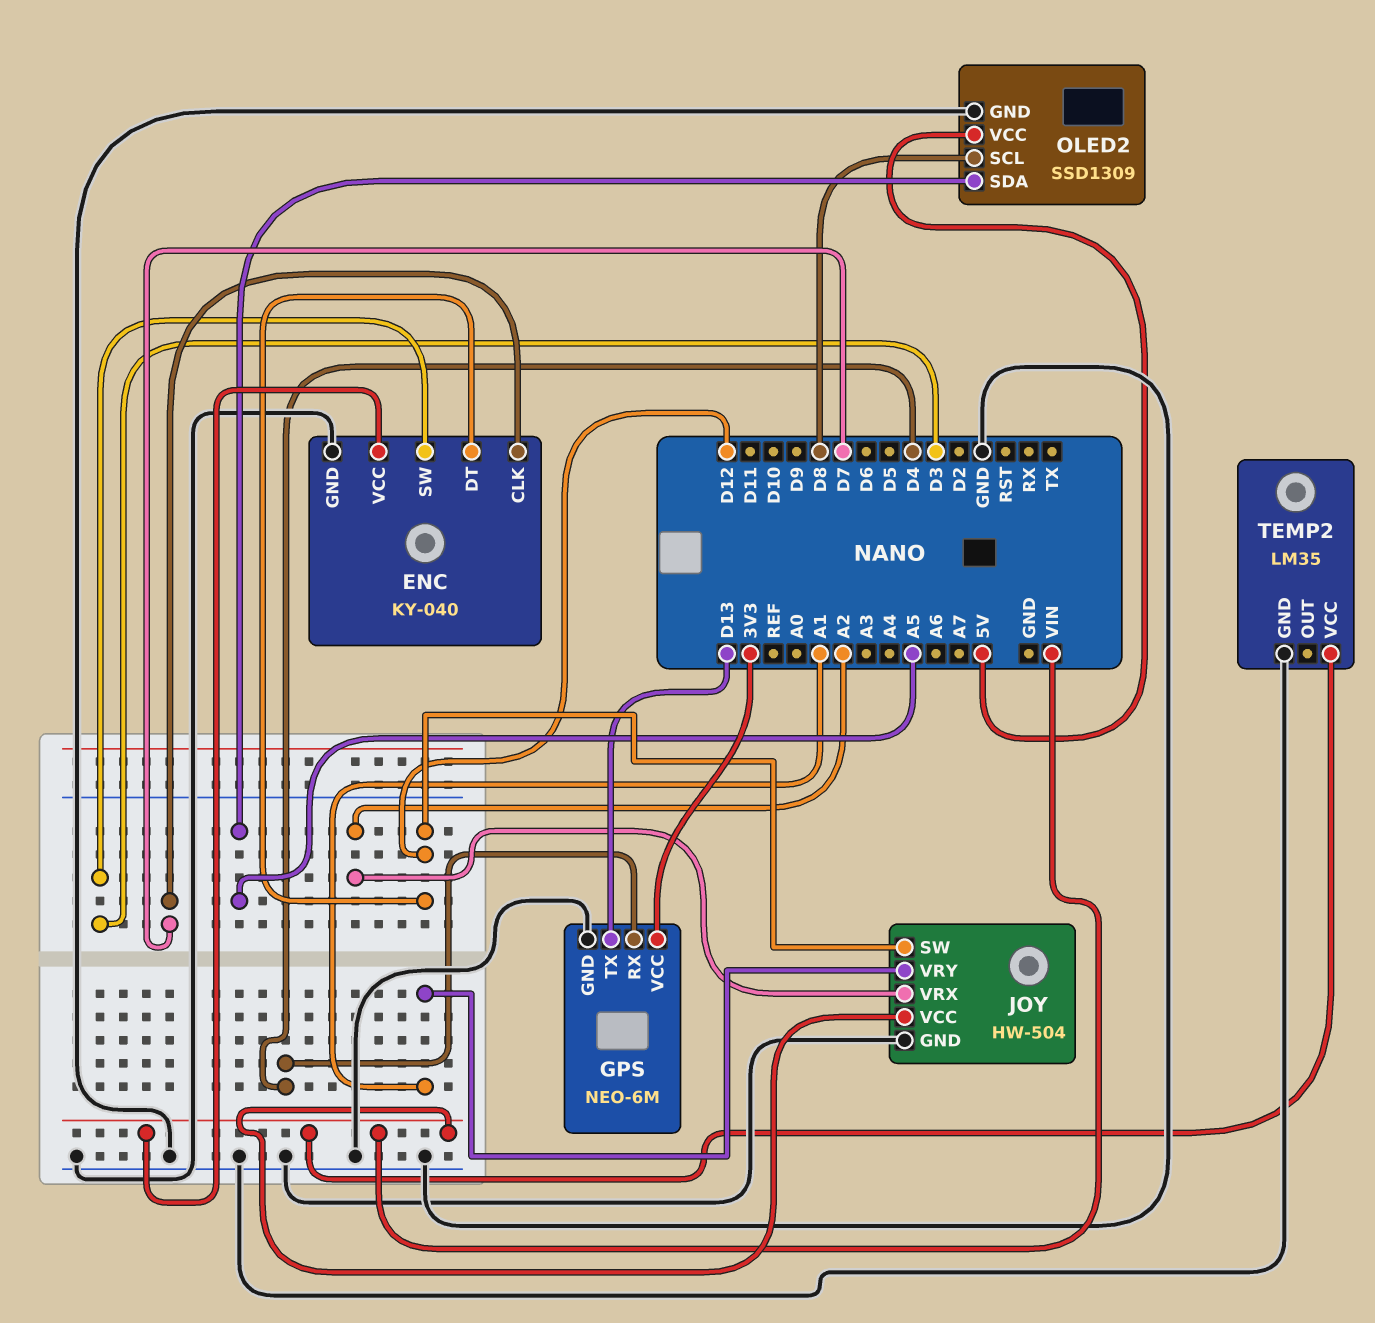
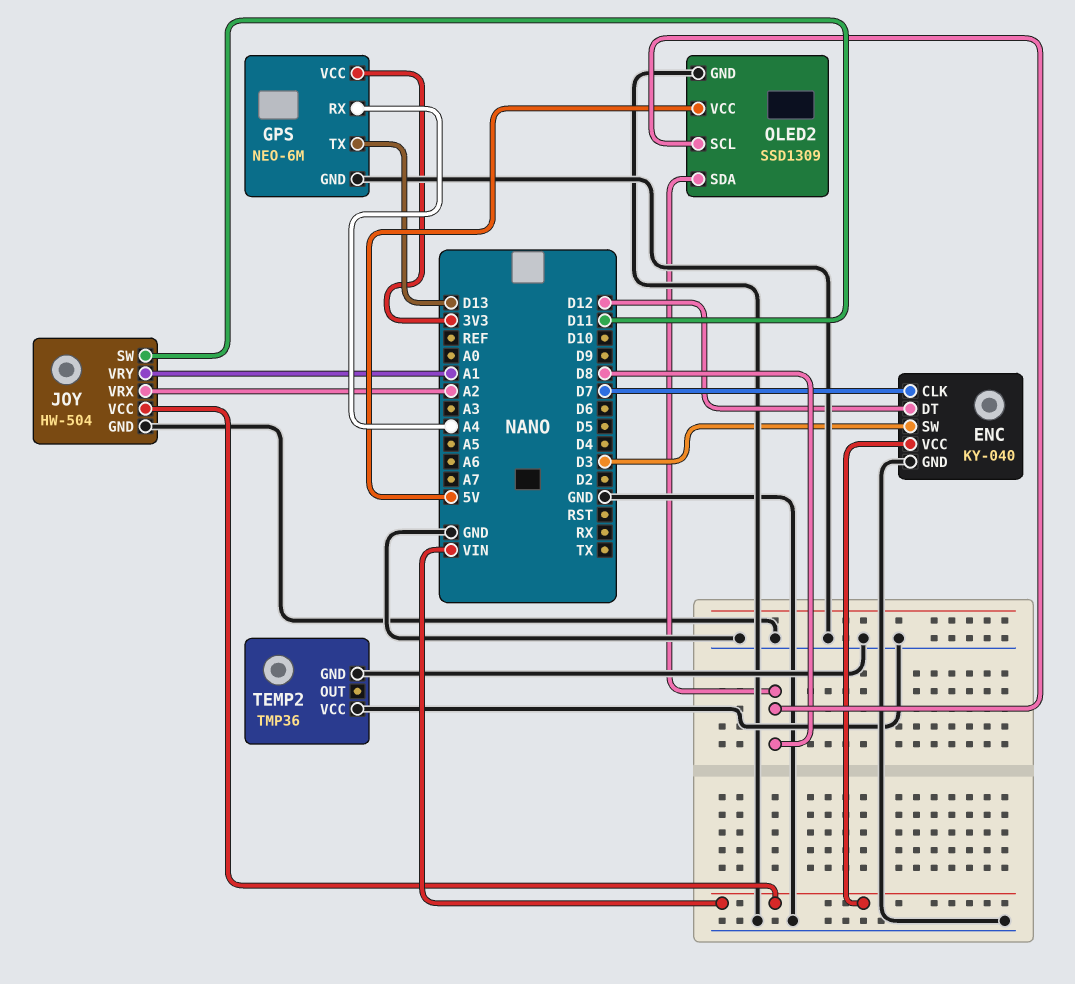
GPS pin RX: D4 -> A4
JOY pin SW: D12 -> D11
OLED2 pin SDA: A5 -> D8
TEMP2: LM35 -> TMP36
TEMP2 pin VCC: VIN -> GND

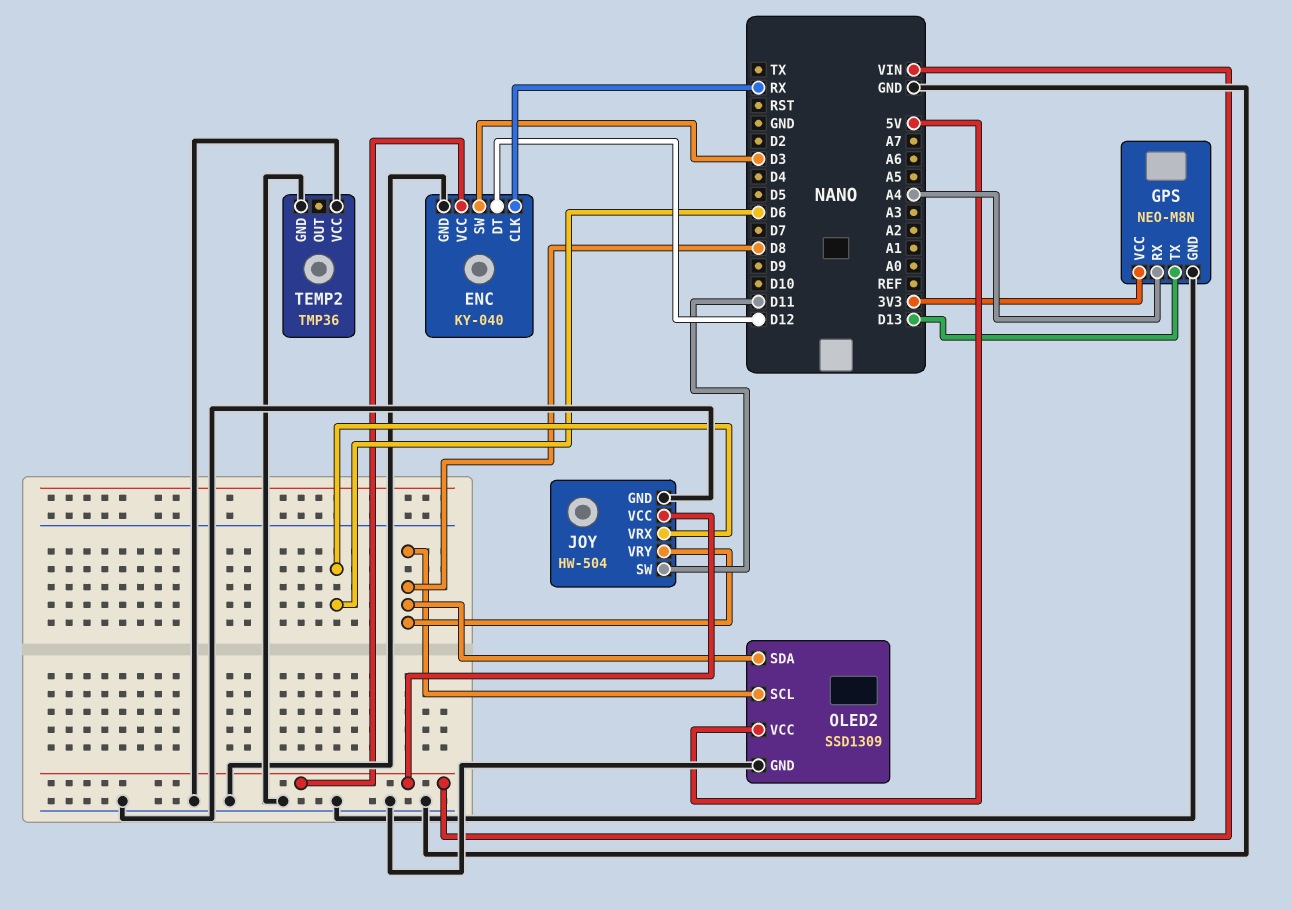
ENC pin CLK: D7 -> RX
GPS: NEO-6M -> NEO-M8N
JOY pin VRX: A2 -> D6
JOY pin VRY: A1 -> D8

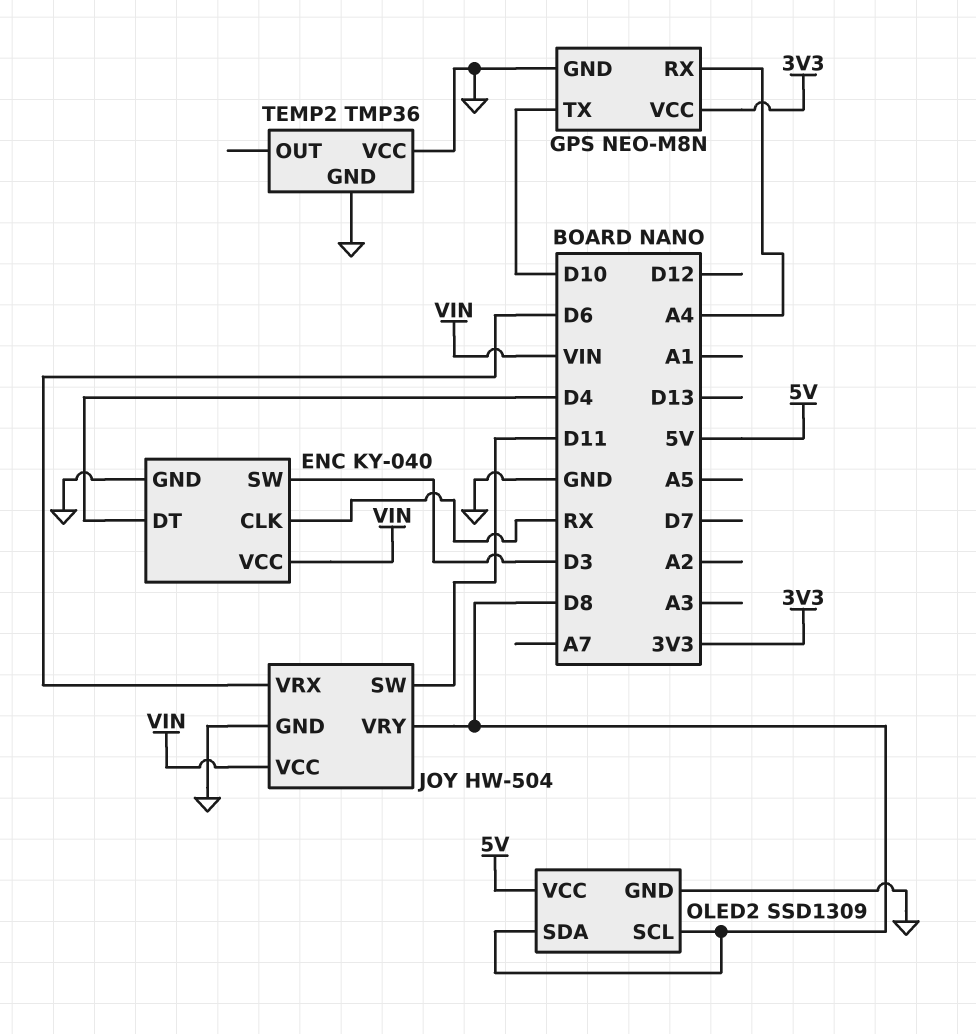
ENC pin DT: D12 -> D4
GPS pin TX: D13 -> D10

